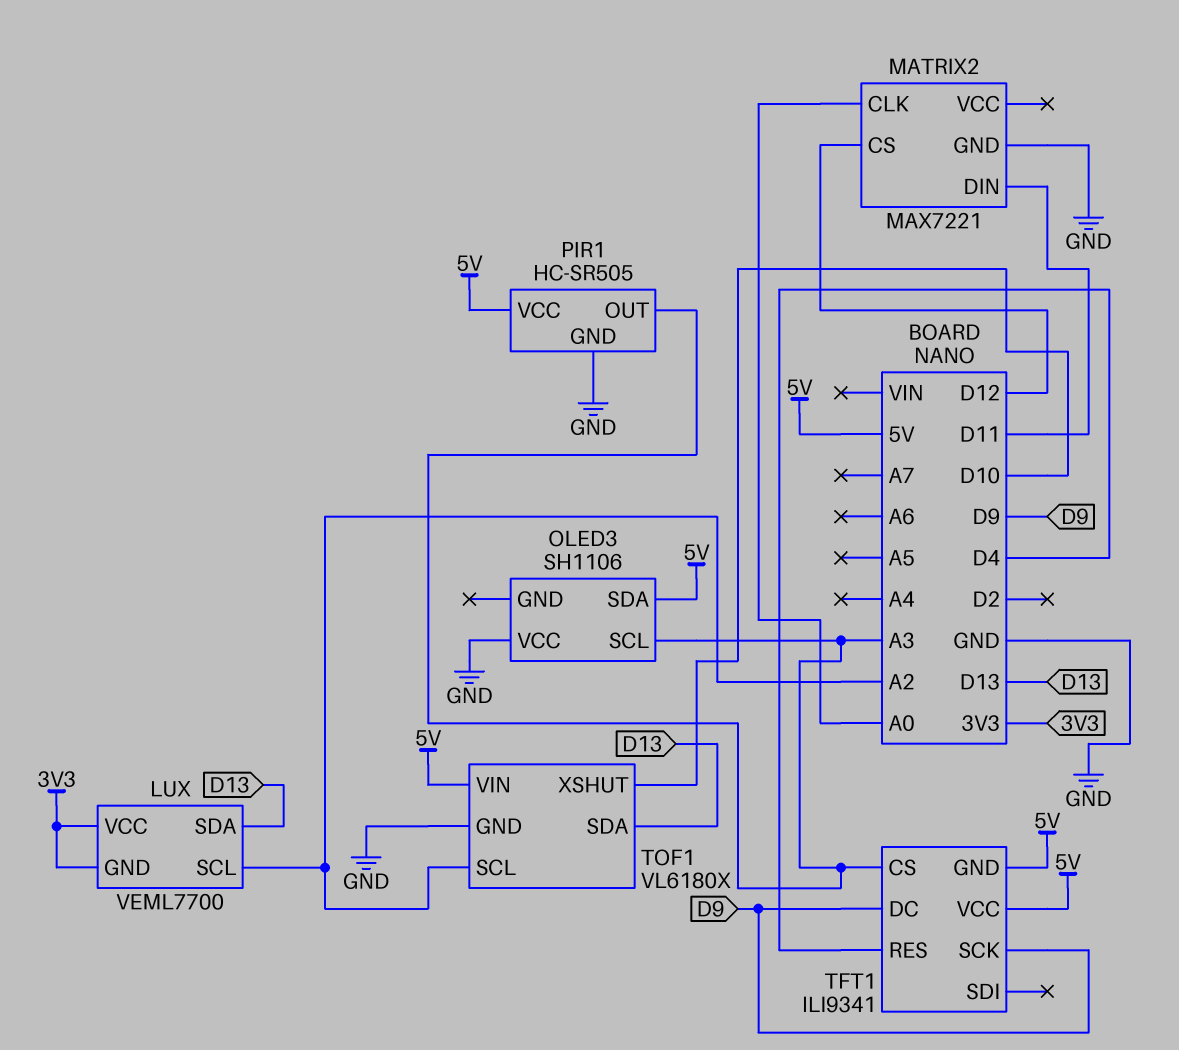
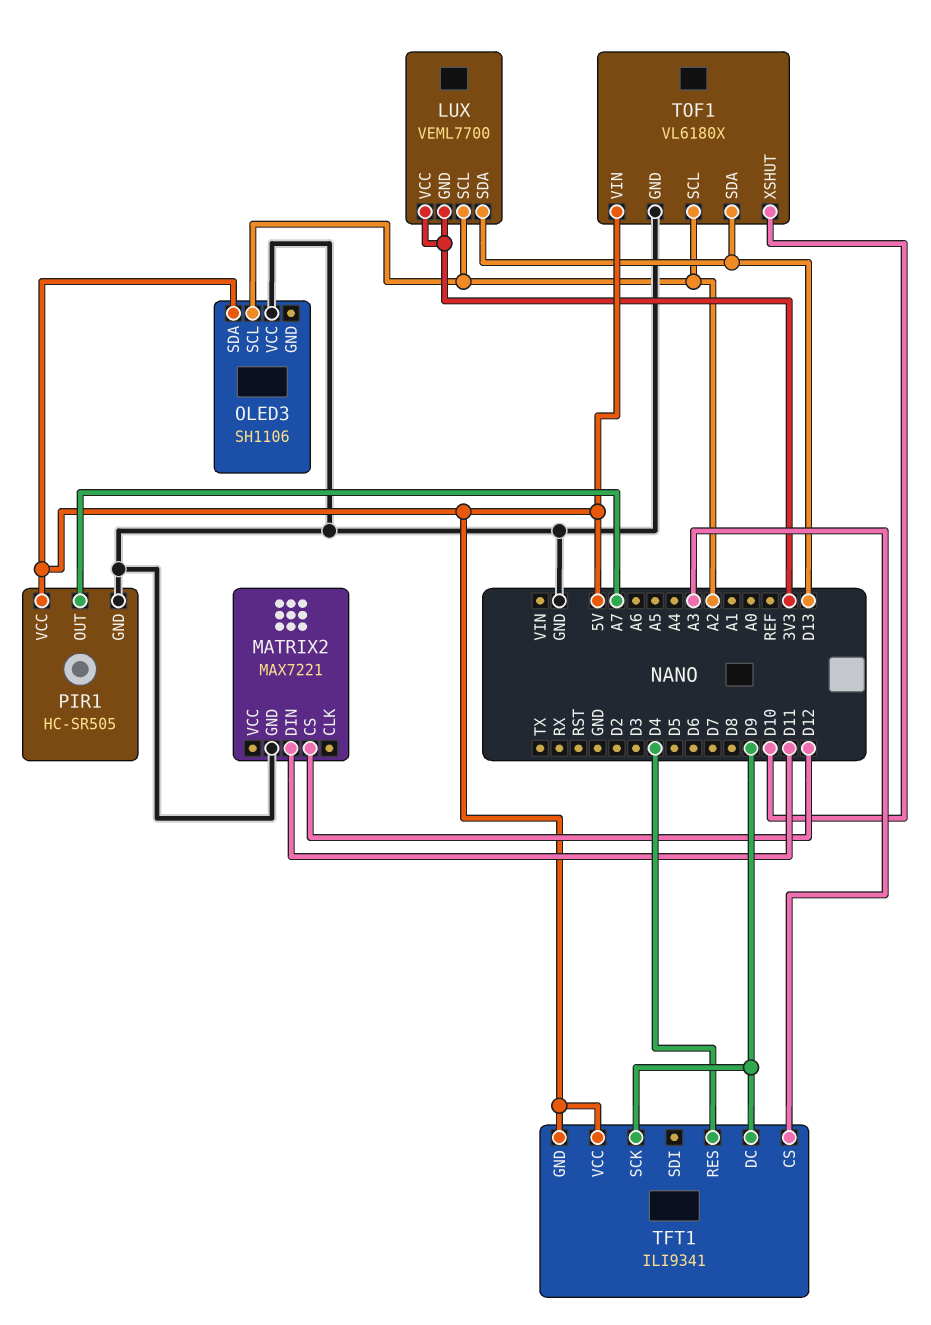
MATRIX2 pin CLK: A0 -> none
OLED3 pin SCL: A3 -> A2
PIR1 pin OUT: A3 -> A7

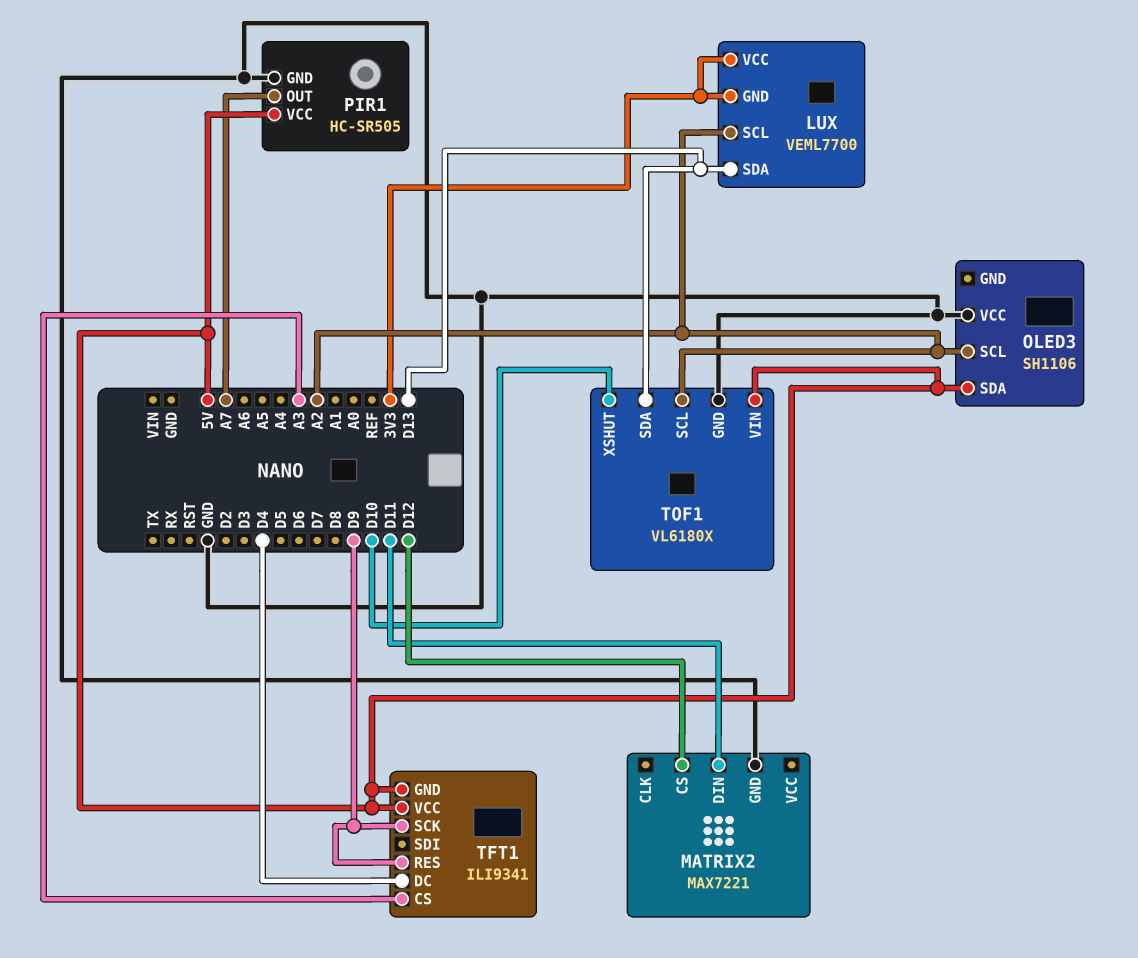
TFT1 pin DC: D9 -> D4
TFT1 pin RES: D4 -> D9

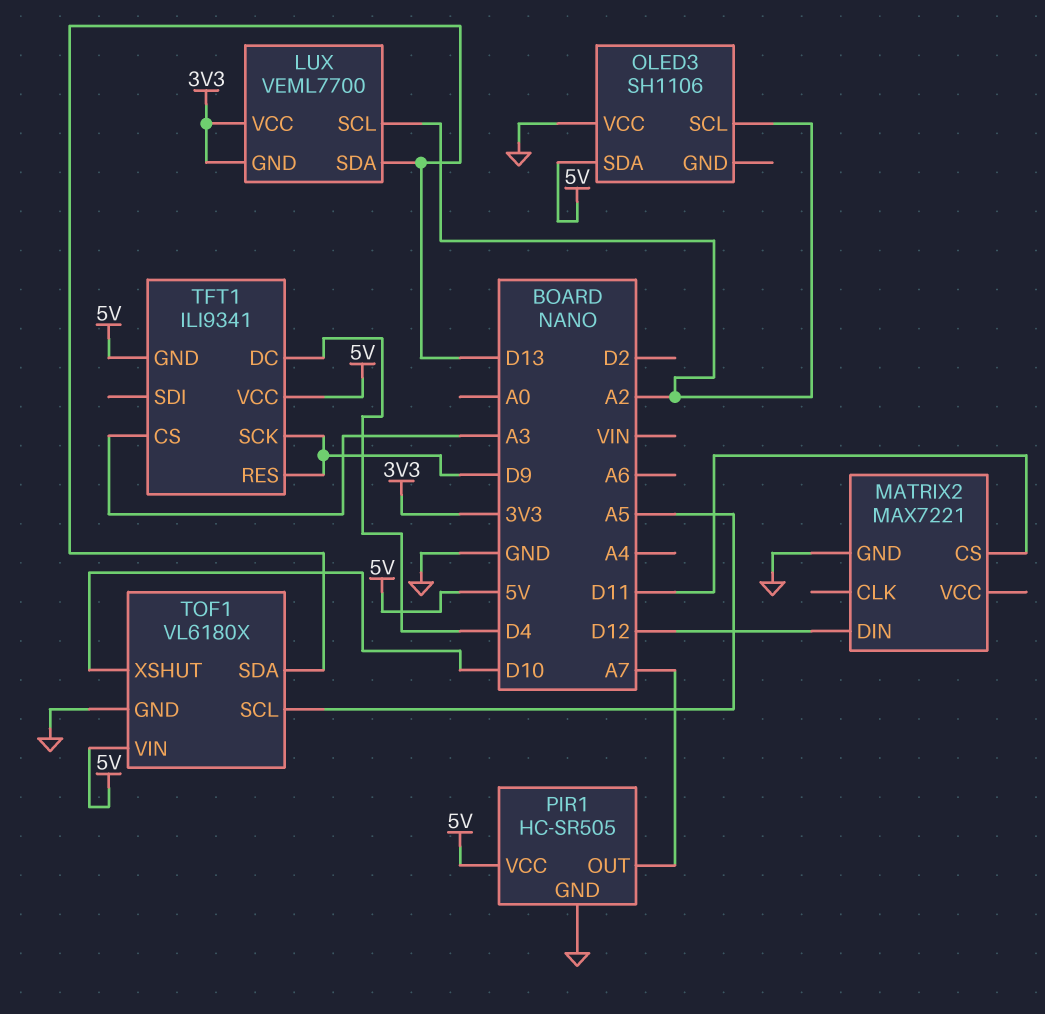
MATRIX2 pin CS: D12 -> D11
MATRIX2 pin DIN: D11 -> D12
TOF1 pin SCL: A2 -> A5

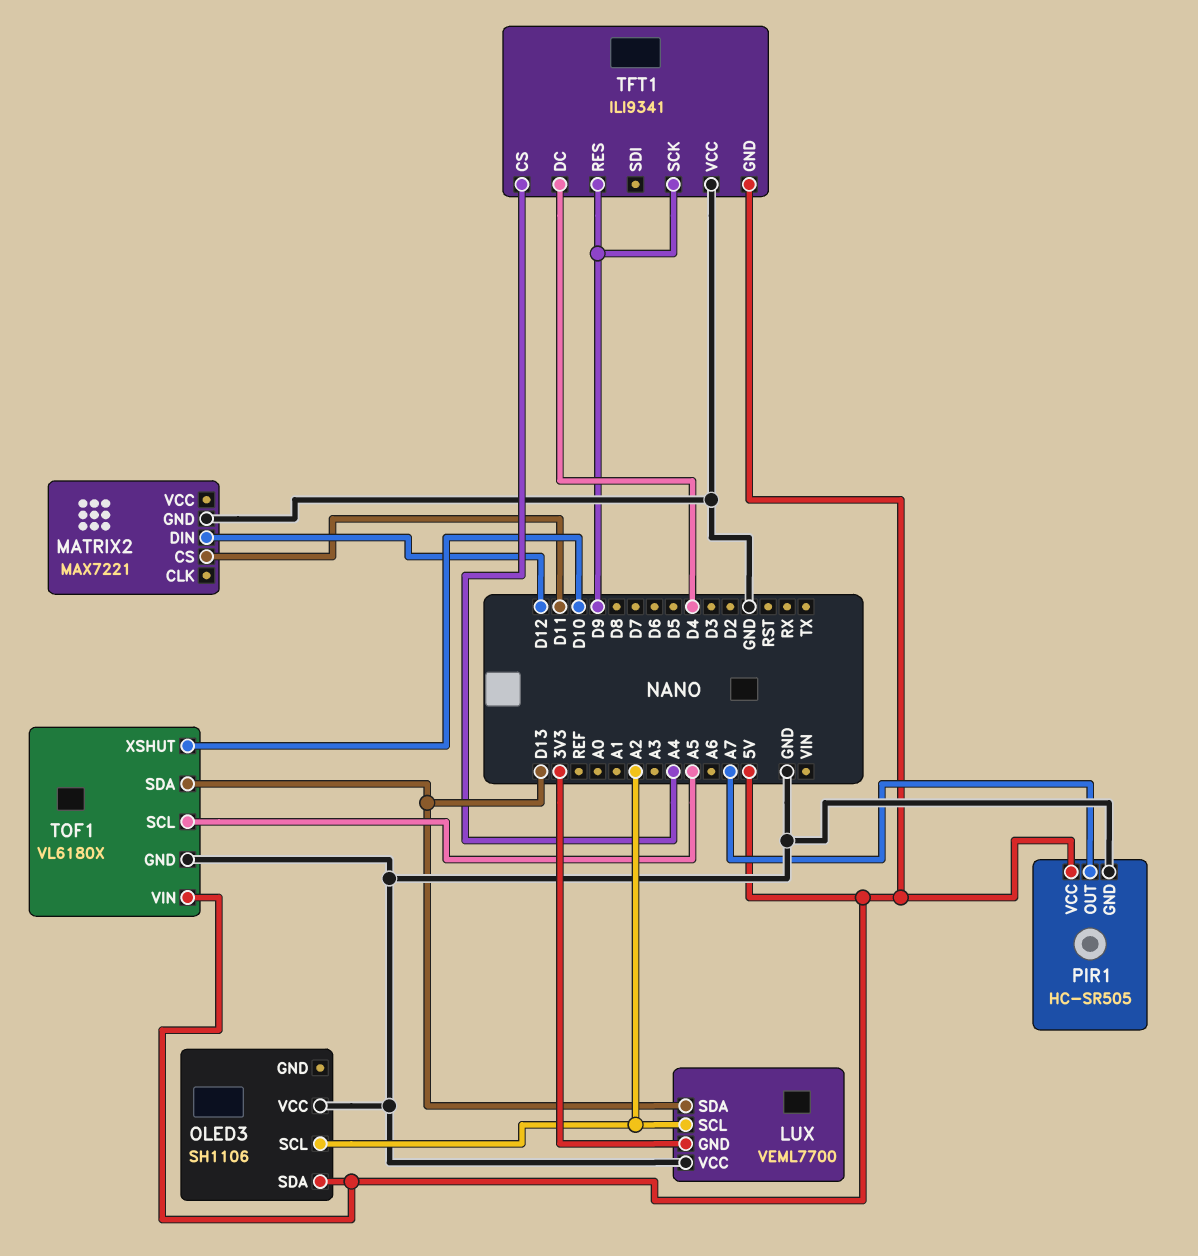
LUX pin VCC: 3V3 -> GND
TFT1 pin CS: A3 -> A4
TFT1 pin VCC: 5V -> GND

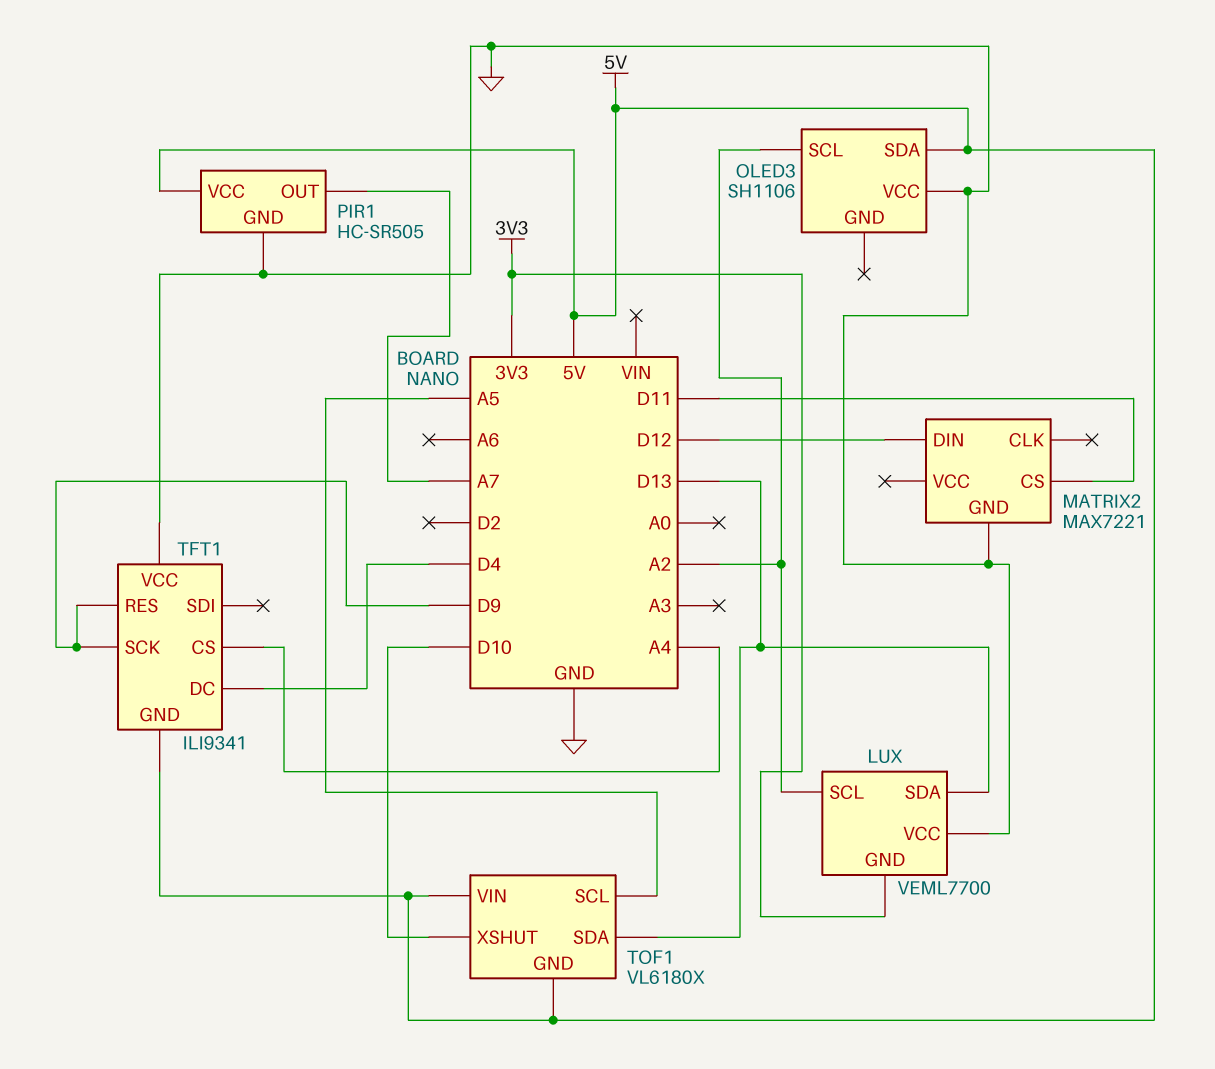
TOF1 pin GND: GND -> 5V

